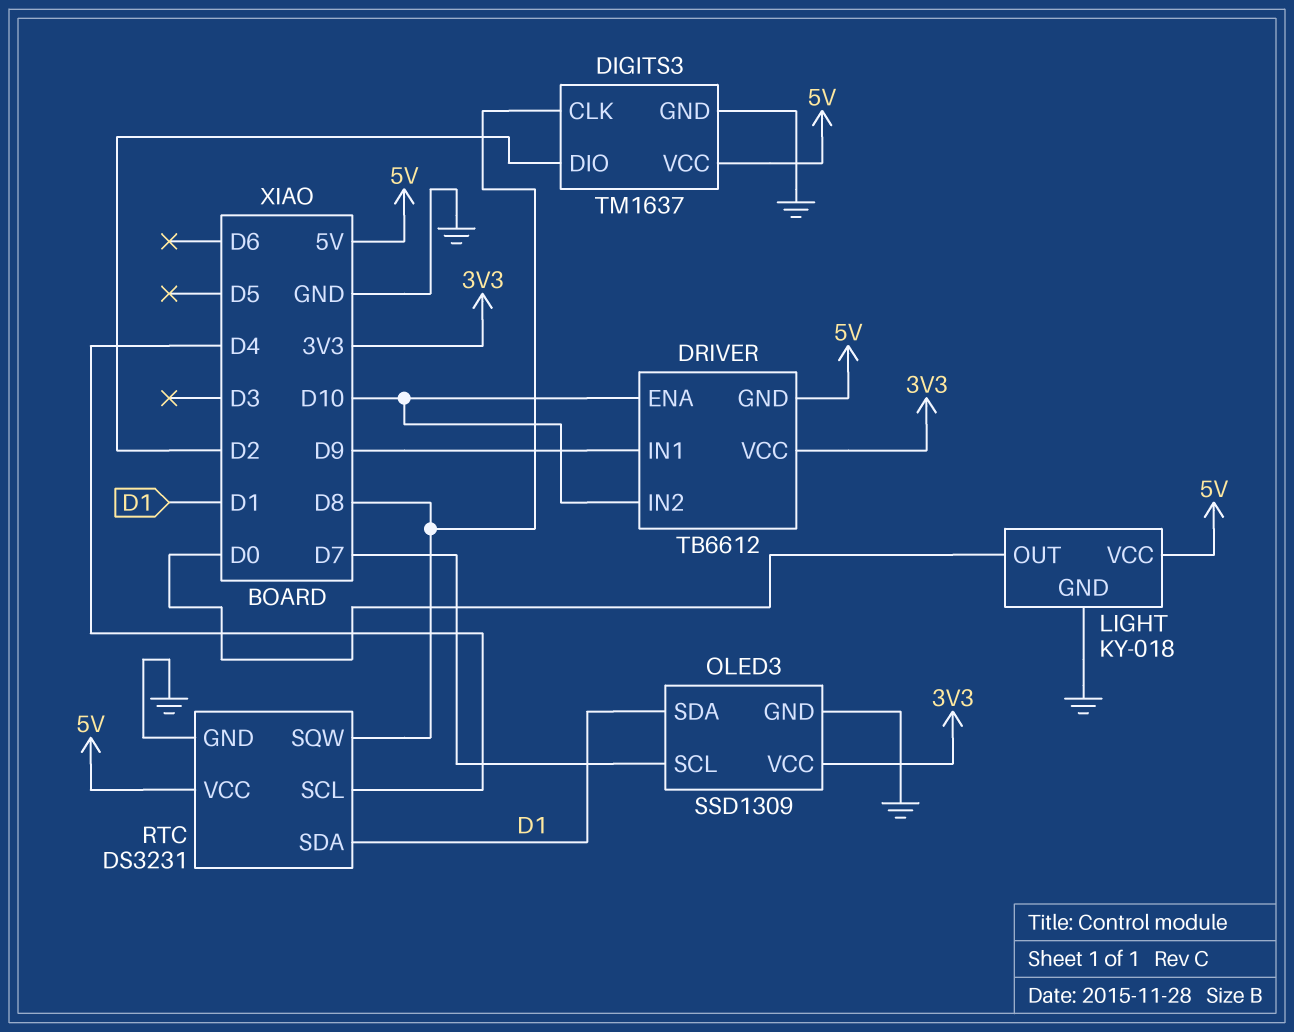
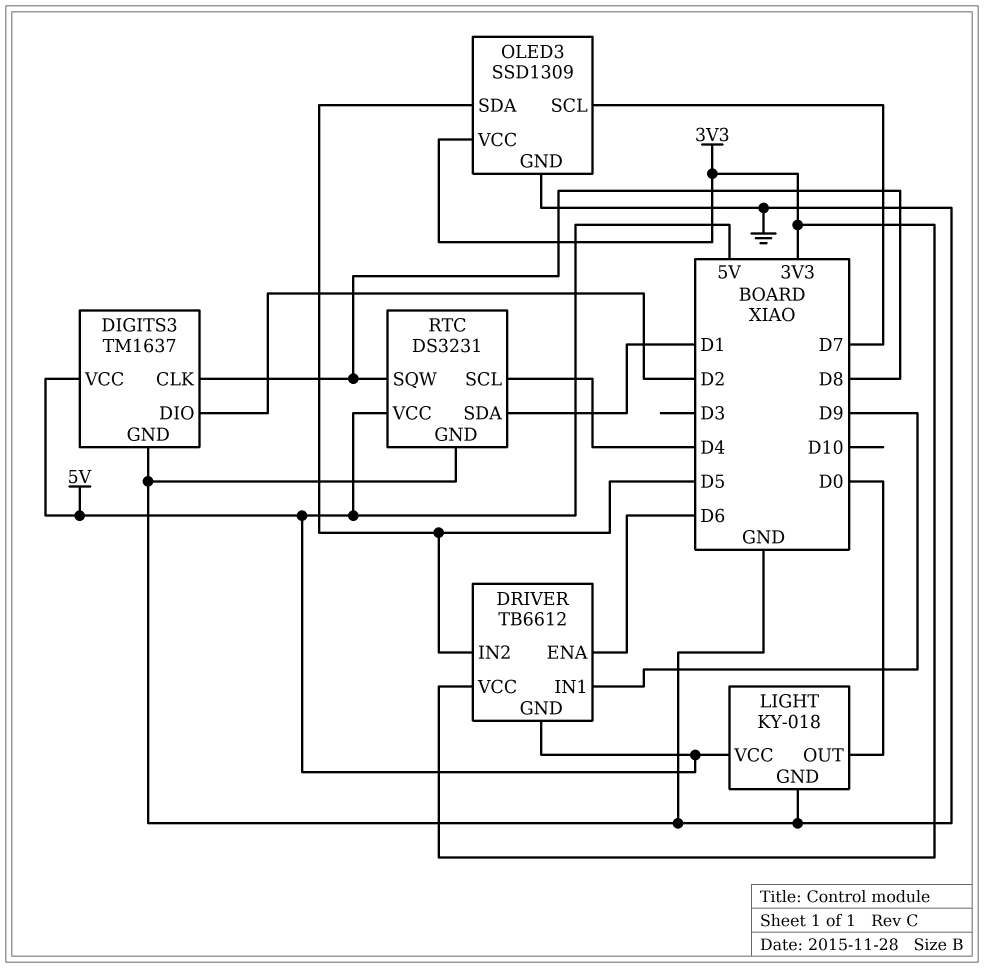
DRIVER pin ENA: D10 -> D6
DRIVER pin IN2: D10 -> D5
OLED3 pin SDA: D1 -> D5

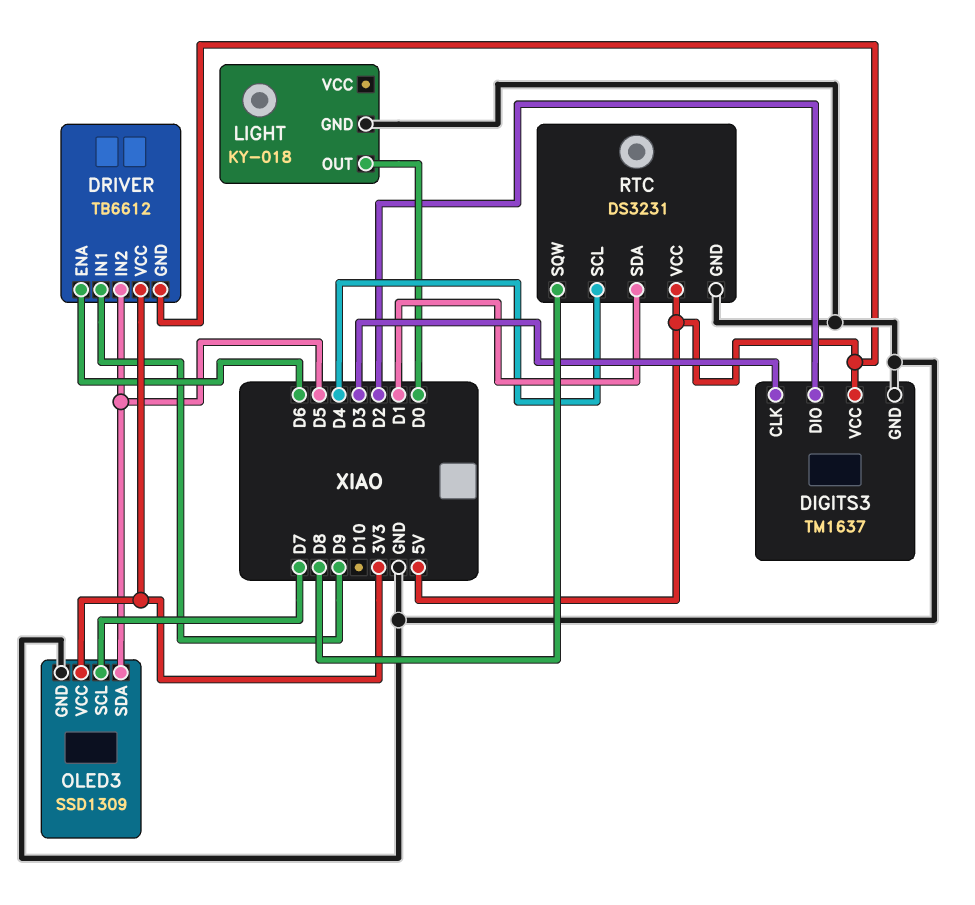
DIGITS3 pin CLK: D8 -> D3
LIGHT pin VCC: 5V -> none

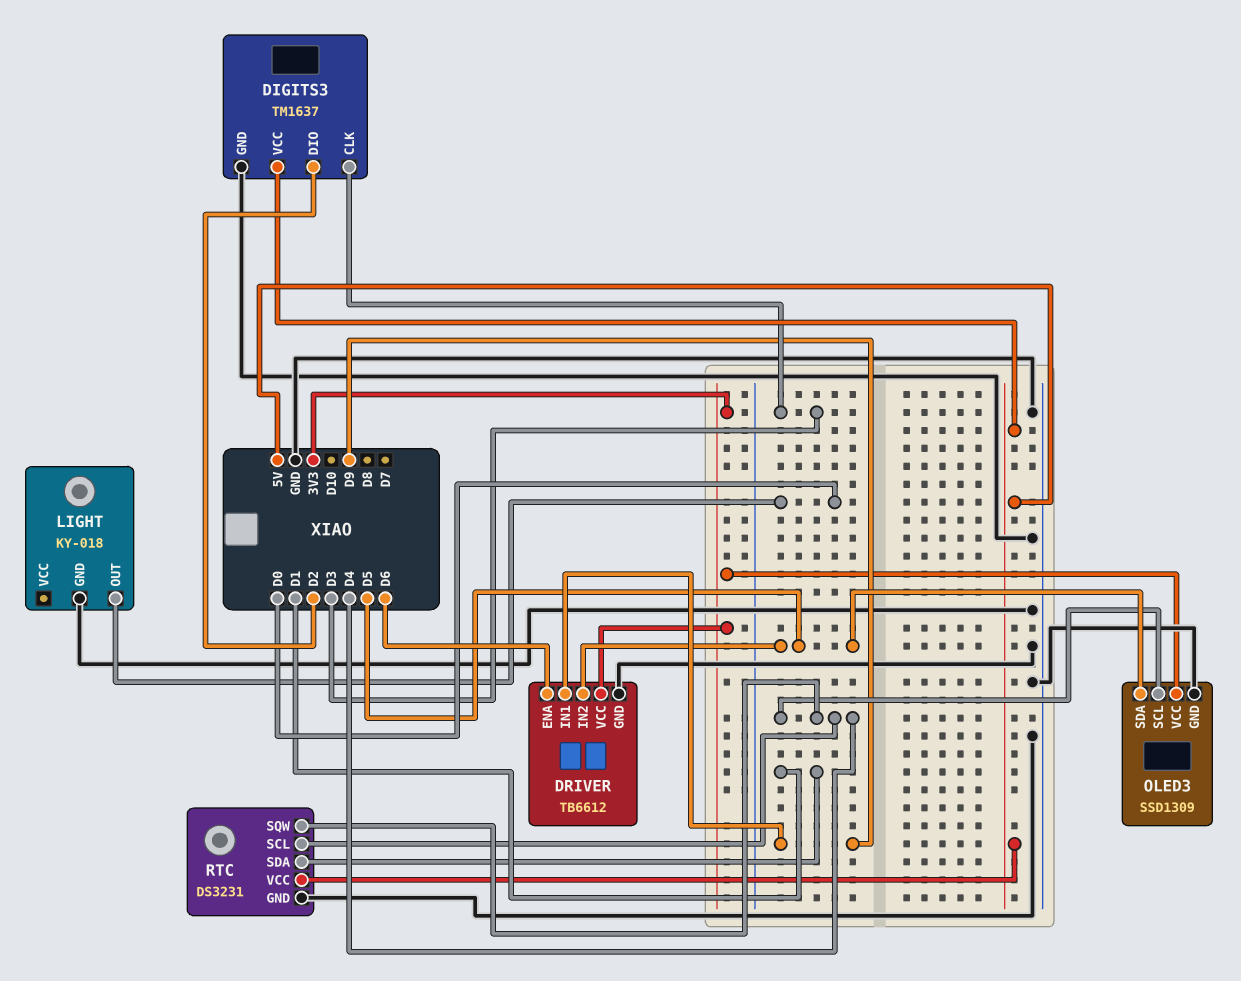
DRIVER pin GND: 5V -> GND
OLED3 pin SCL: D7 -> D4
RTC pin SQW: D8 -> D4

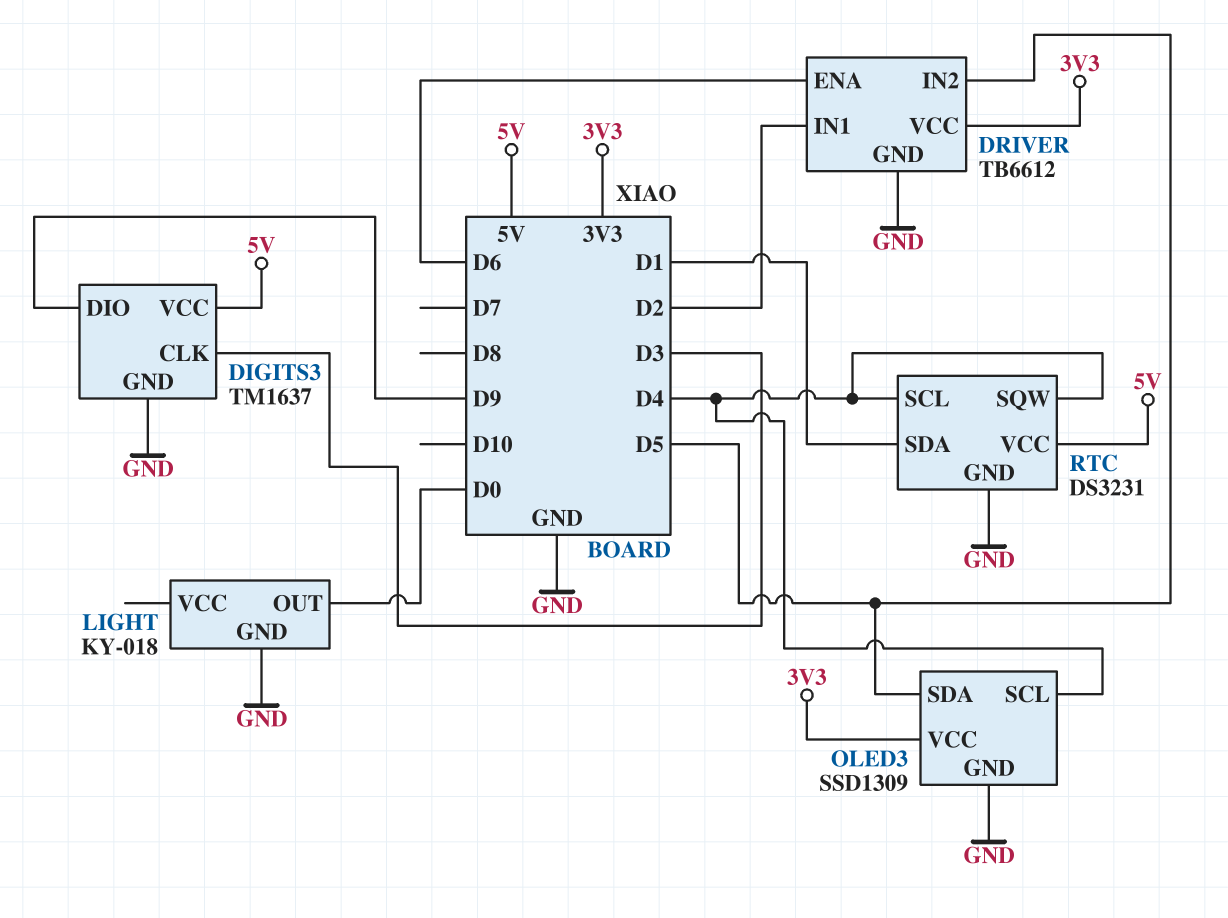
DIGITS3 pin DIO: D2 -> D9
DRIVER pin IN1: D9 -> D2

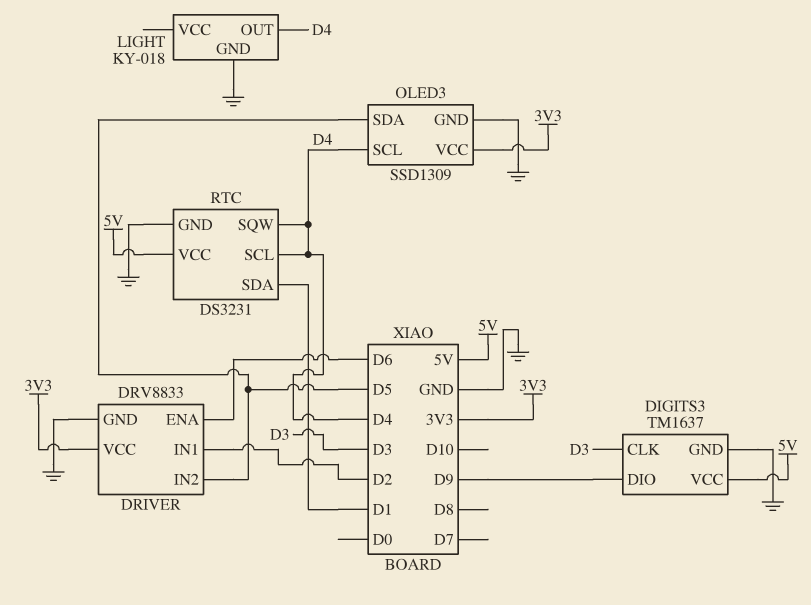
DRIVER: TB6612 -> DRV8833
LIGHT pin OUT: D0 -> D4

